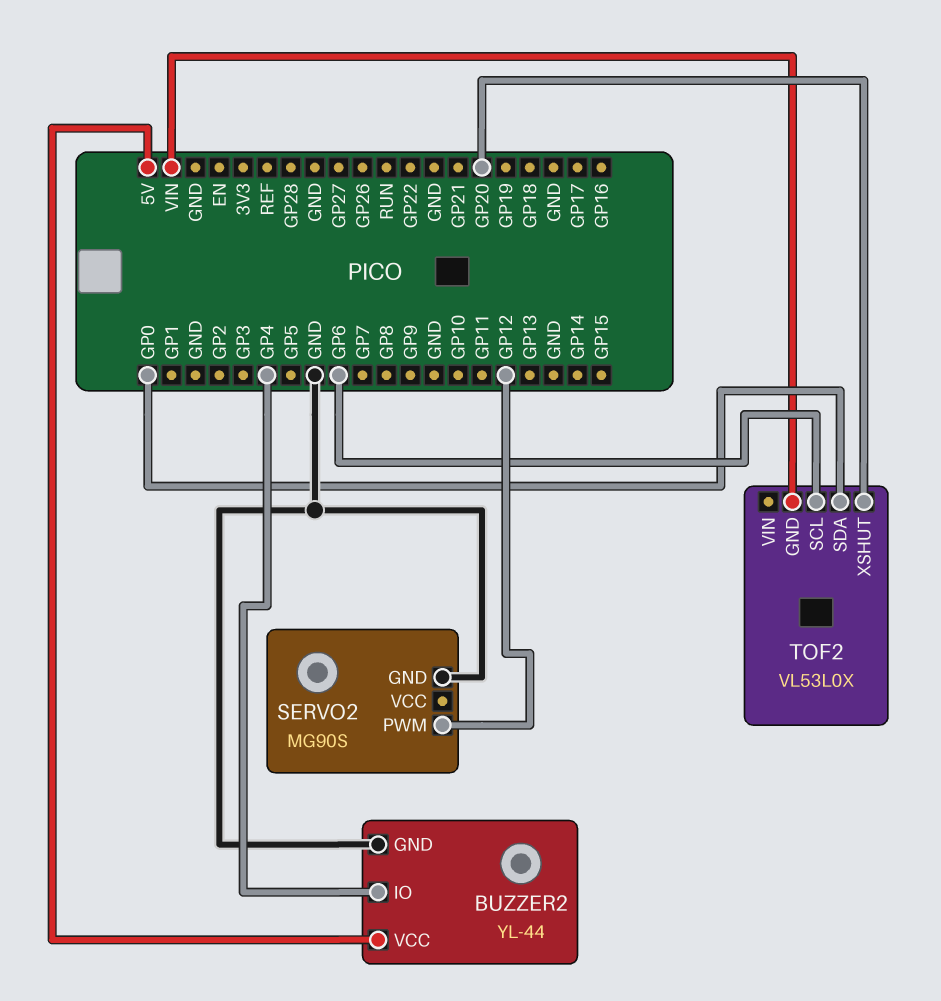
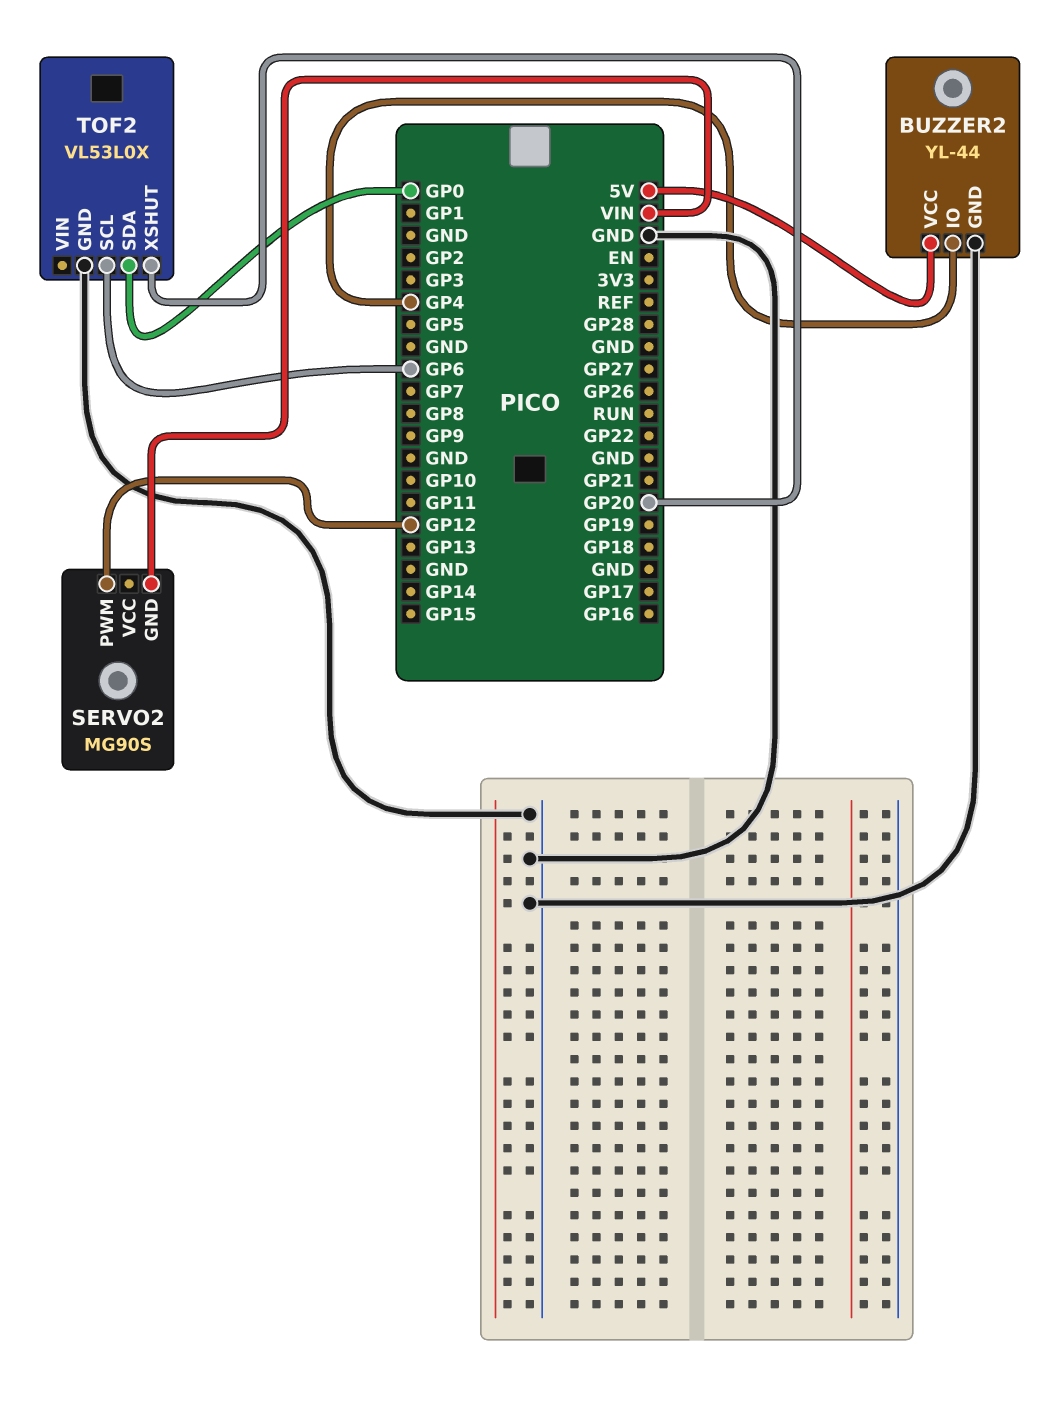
SERVO2 pin GND: GND -> VIN
TOF2 pin GND: VIN -> GND

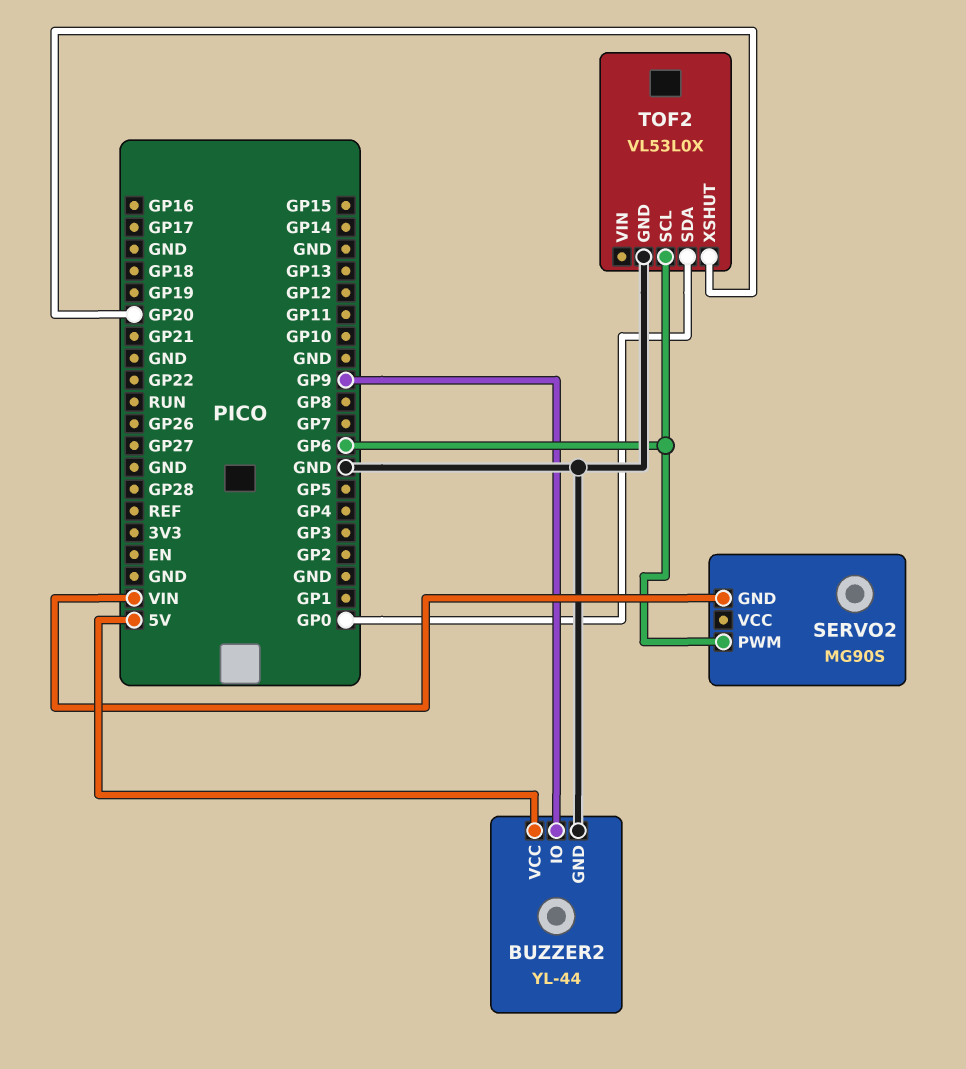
BUZZER2 pin IO: GP4 -> GP9
SERVO2 pin PWM: GP12 -> GP6

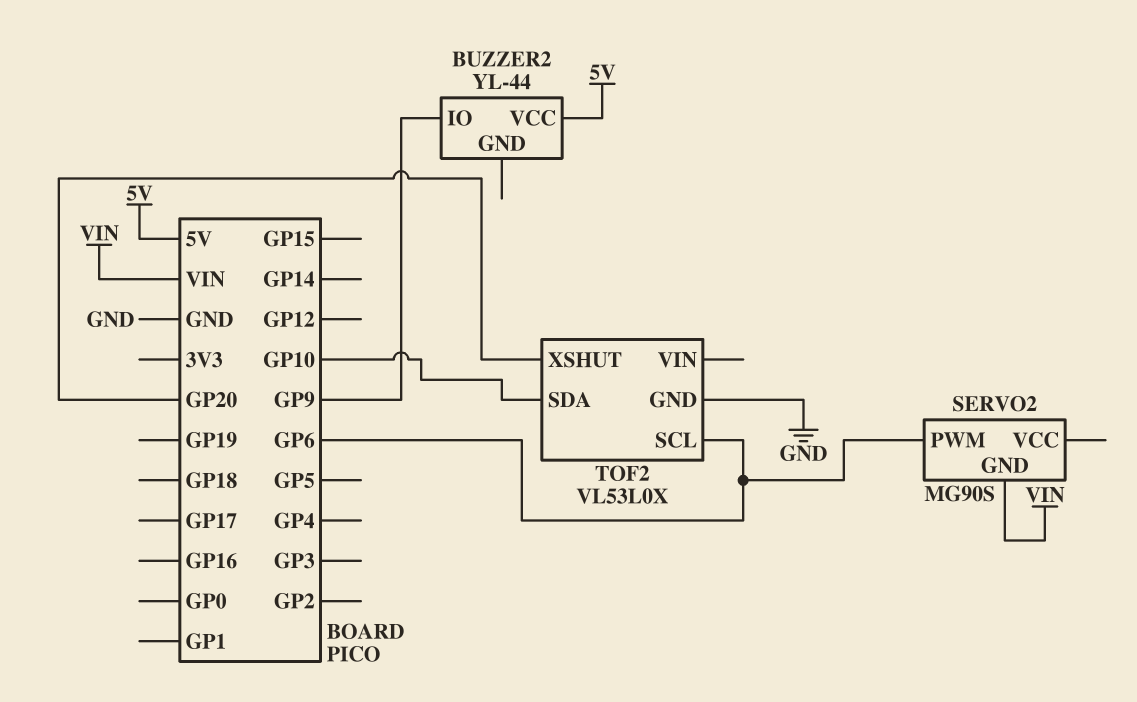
BUZZER2 pin GND: GND -> none
TOF2 pin SDA: GP0 -> GP10

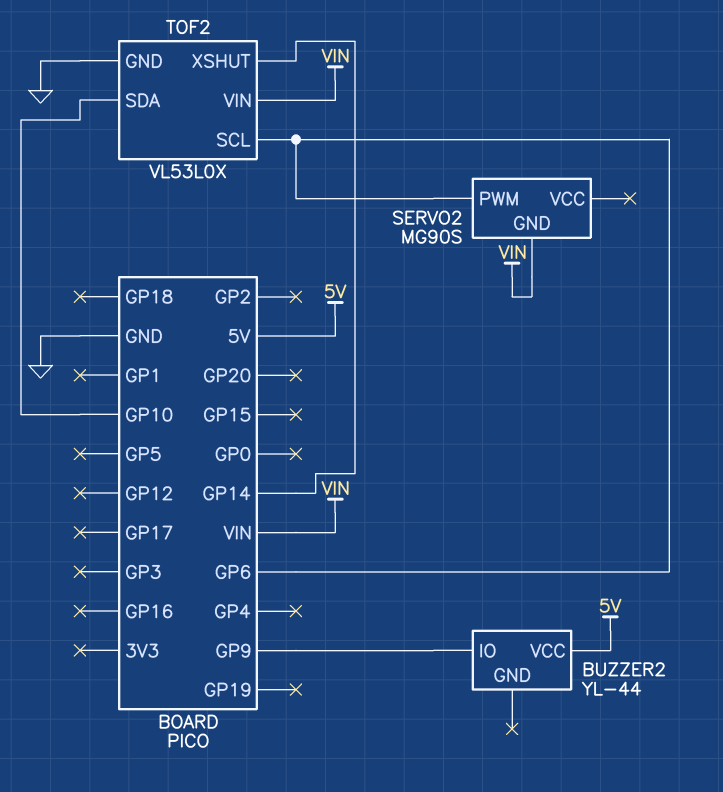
TOF2 pin VIN: none -> VIN
TOF2 pin XSHUT: GP20 -> GP14

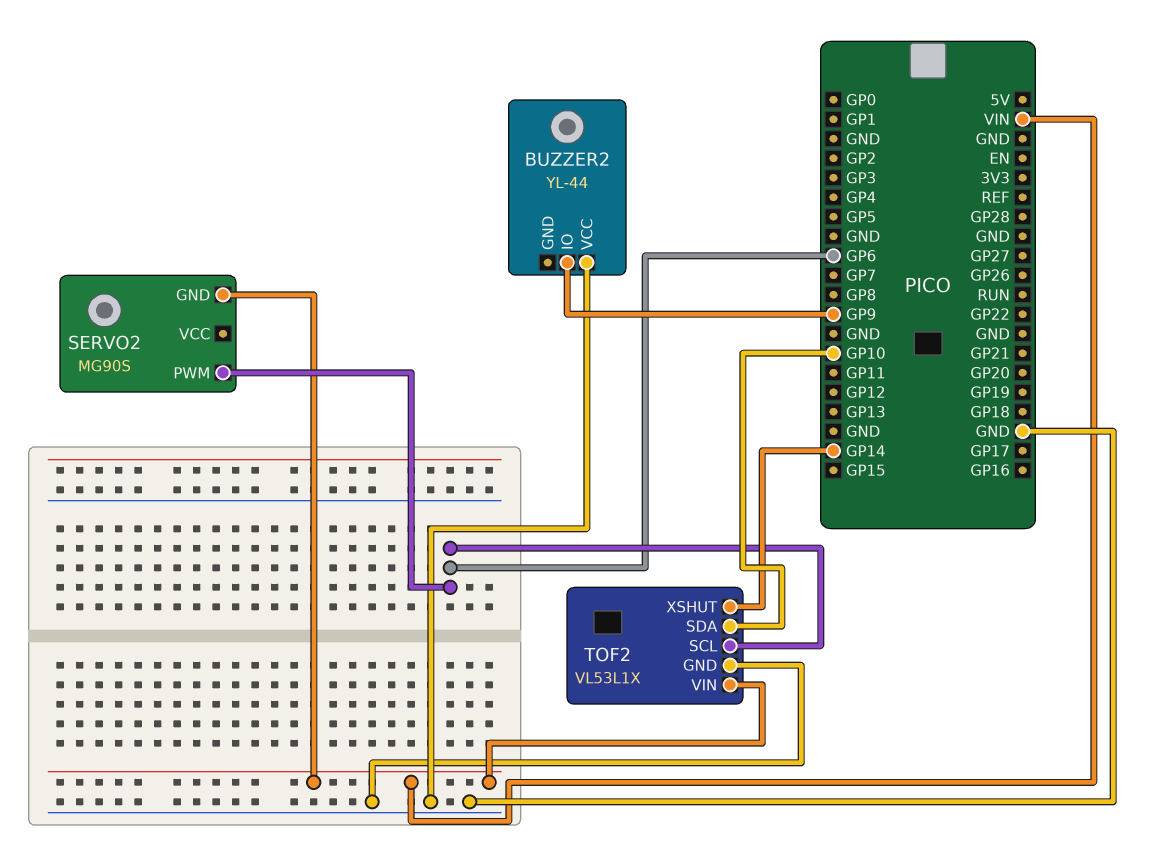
BUZZER2 pin VCC: 5V -> GND
TOF2: VL53L0X -> VL53L1X

